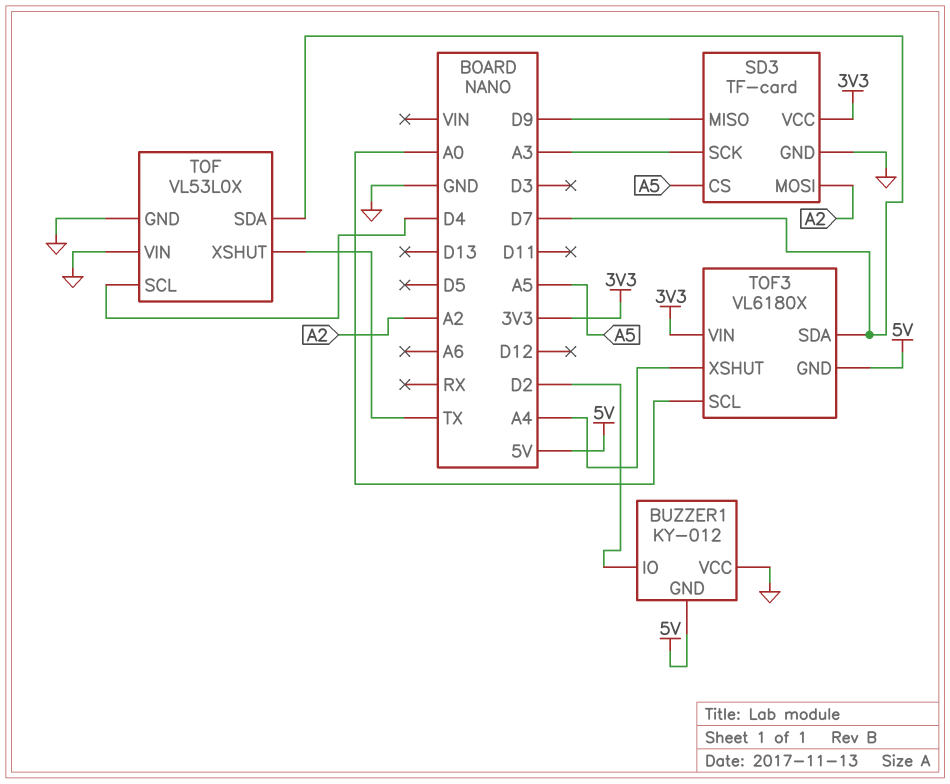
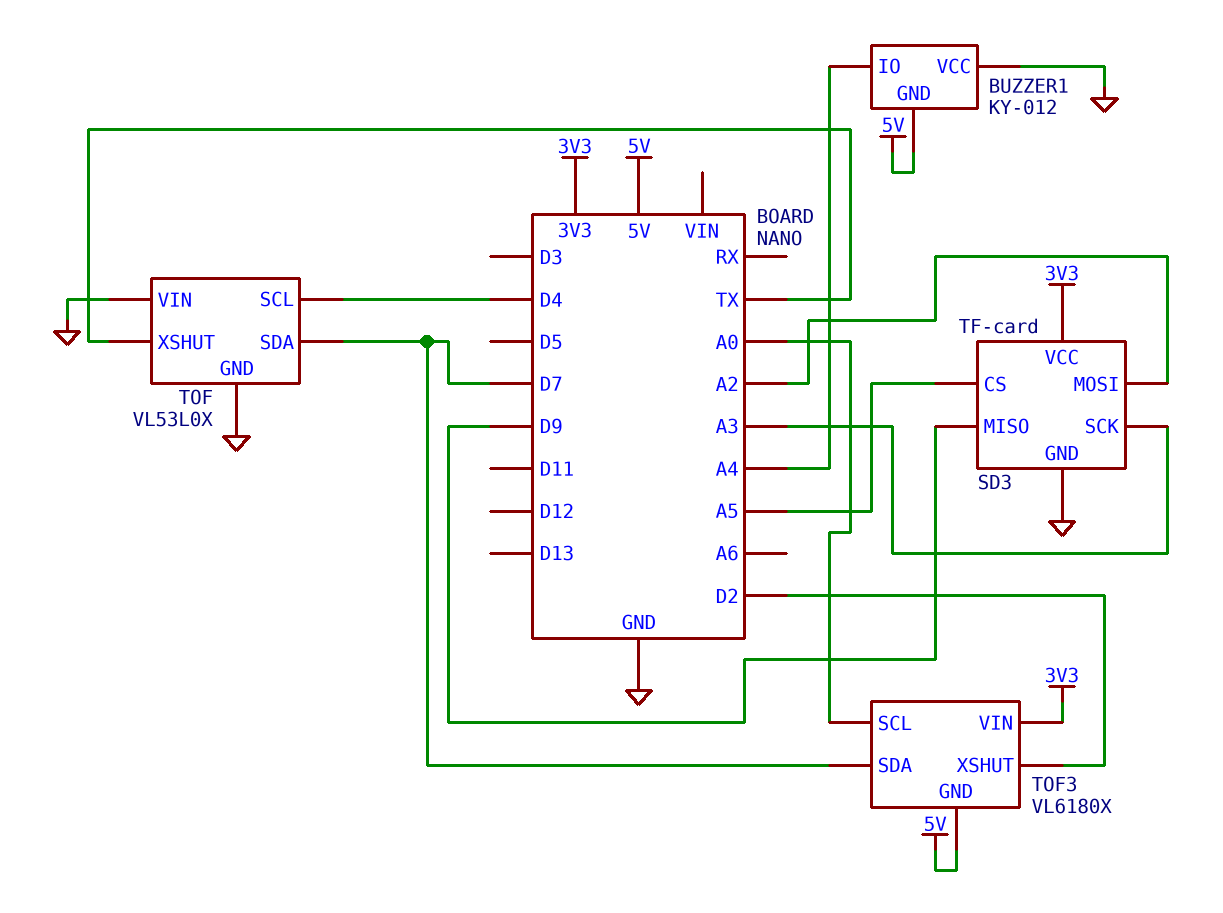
BUZZER1 pin IO: D2 -> A4
TOF3 pin XSHUT: A4 -> D2

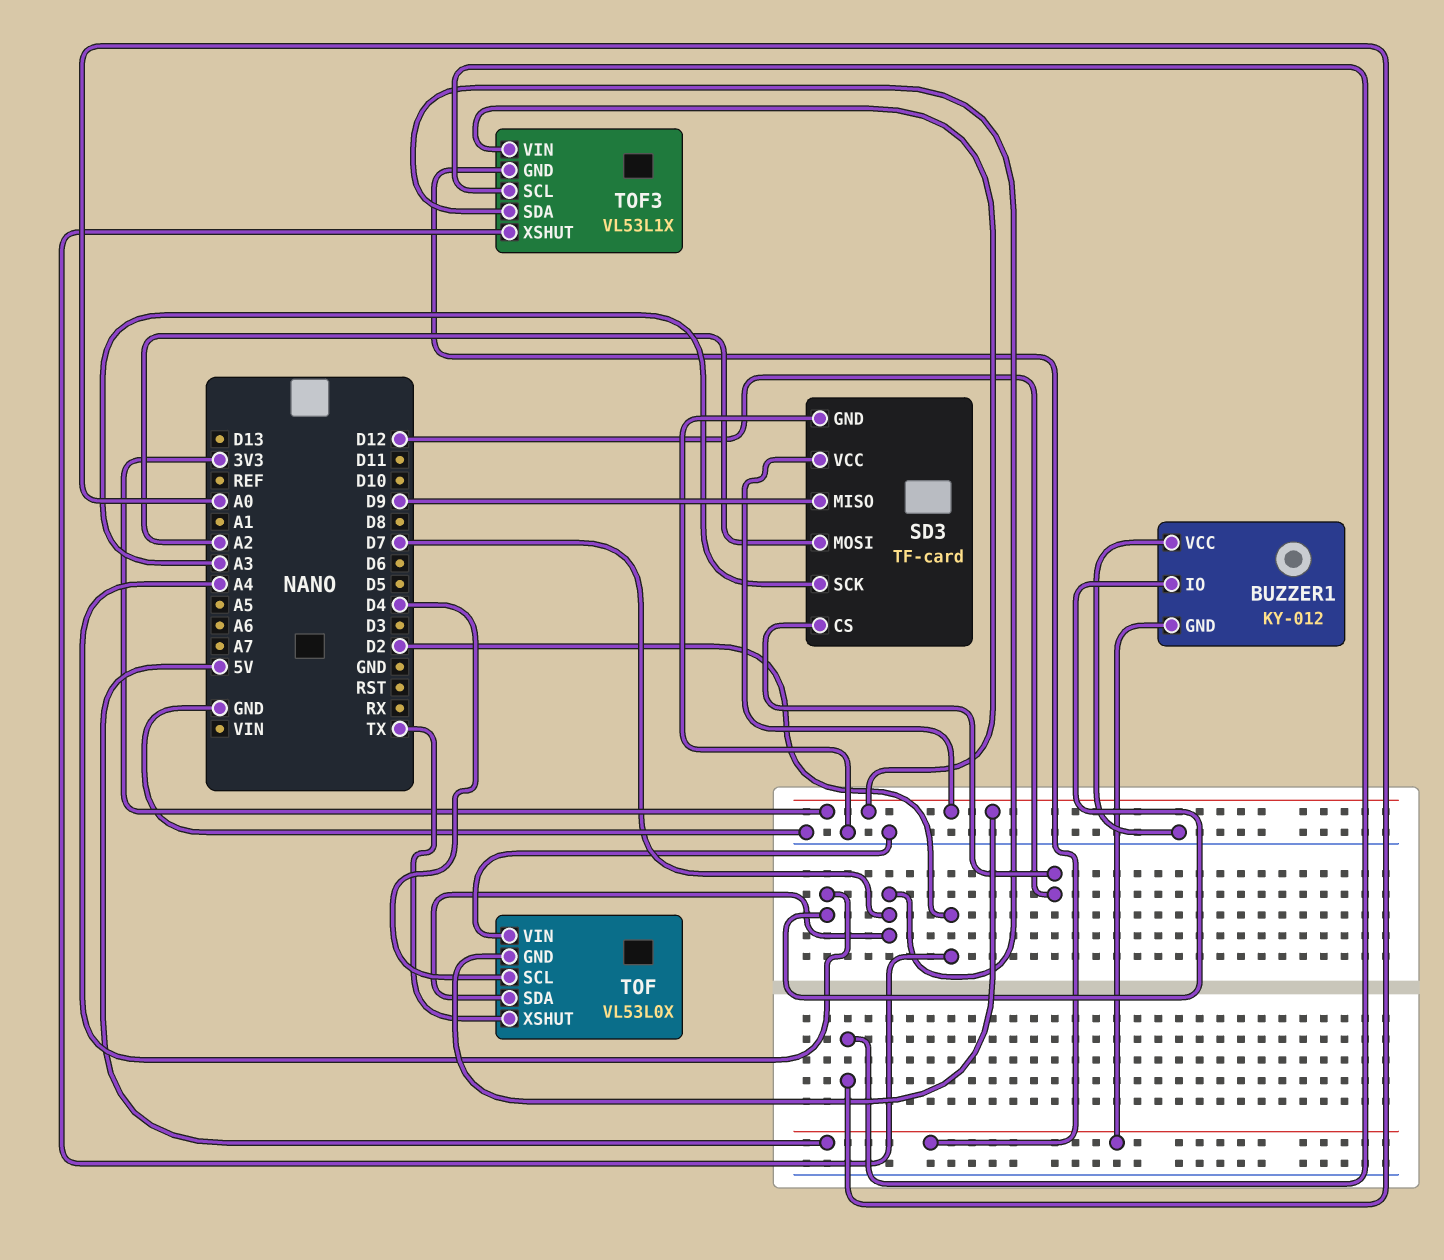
SD3 pin CS: A5 -> D12
TOF pin GND: GND -> 3V3
TOF3: VL6180X -> VL53L1X

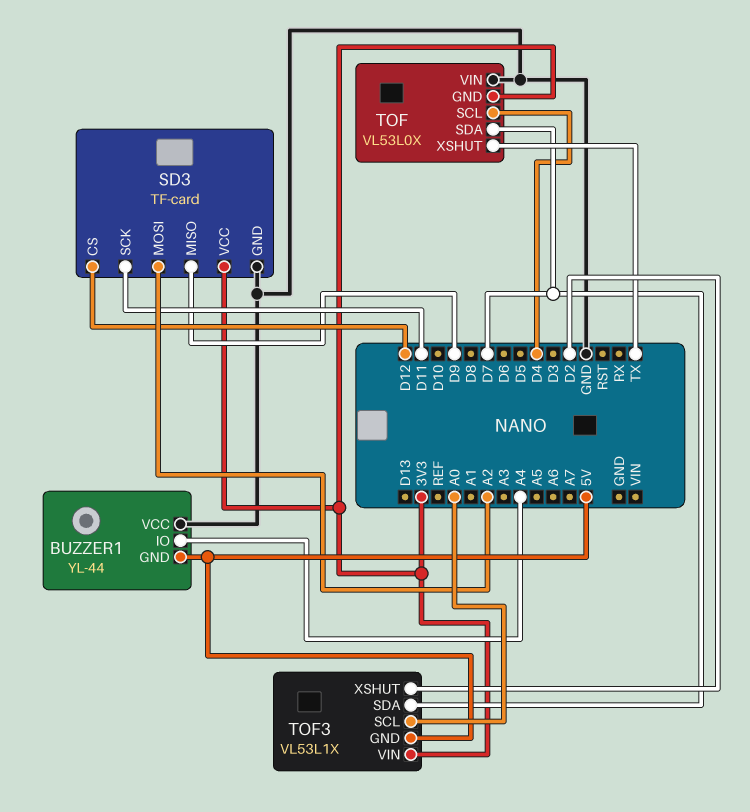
BUZZER1: KY-012 -> YL-44
SD3 pin SCK: A3 -> D11

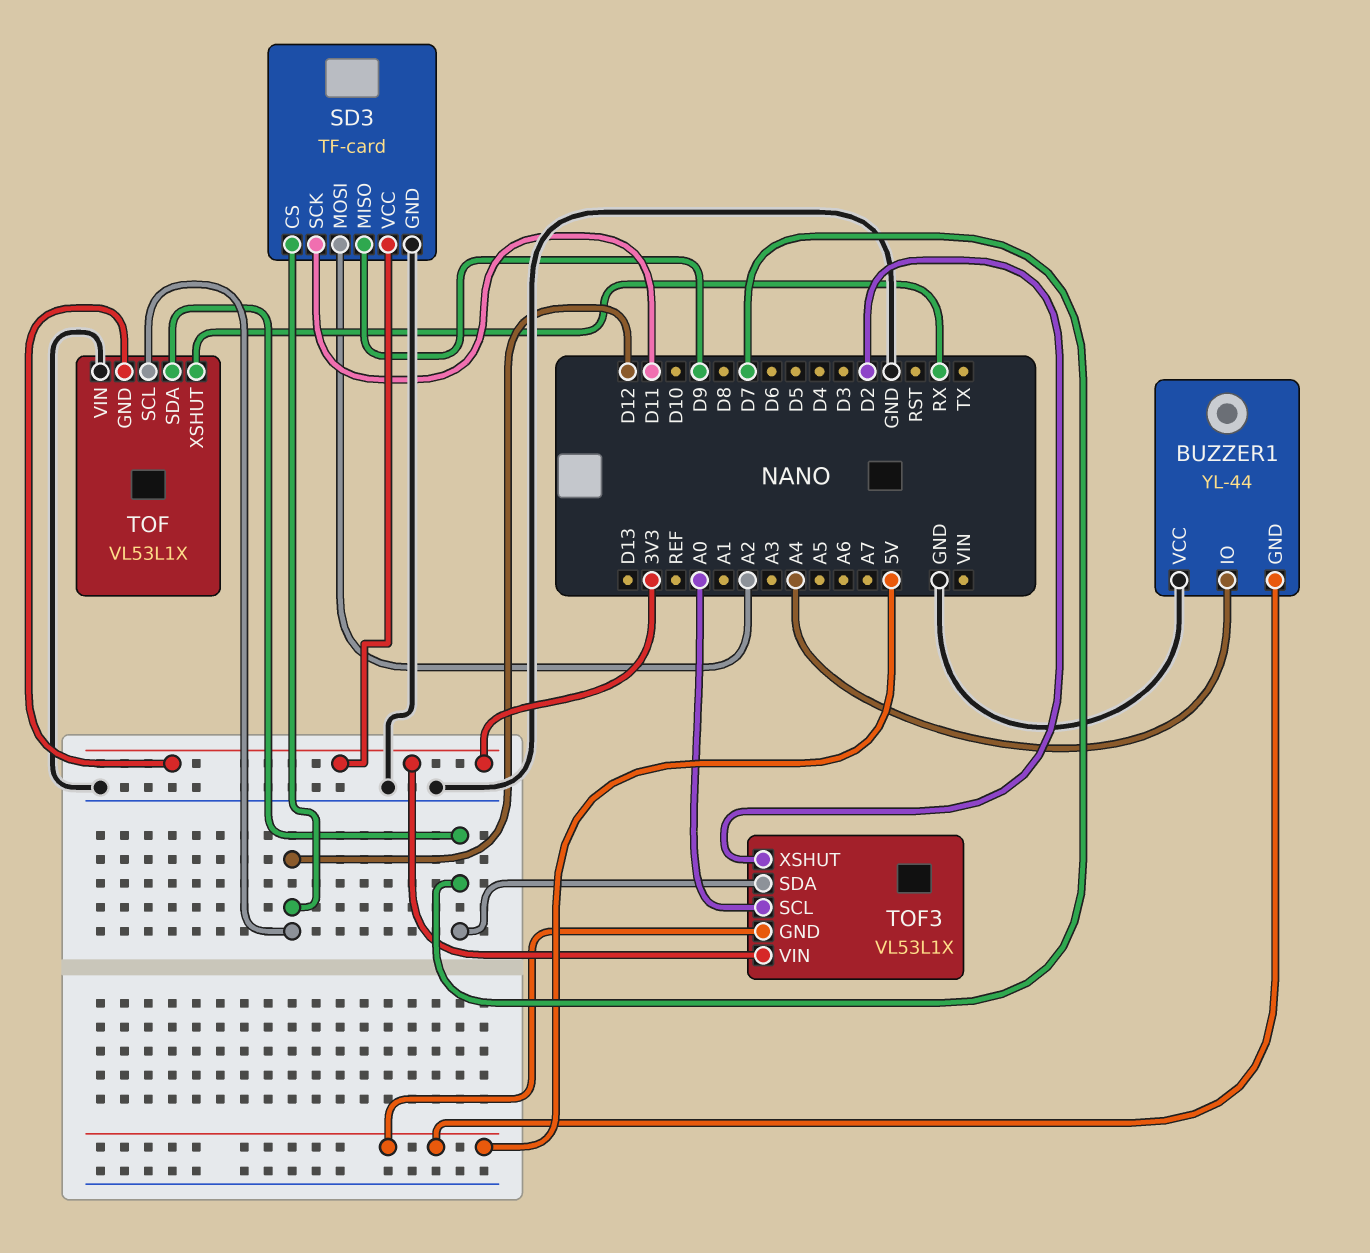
TOF: VL53L0X -> VL53L1X
TOF pin SCL: D4 -> D12
TOF pin XSHUT: TX -> RX

